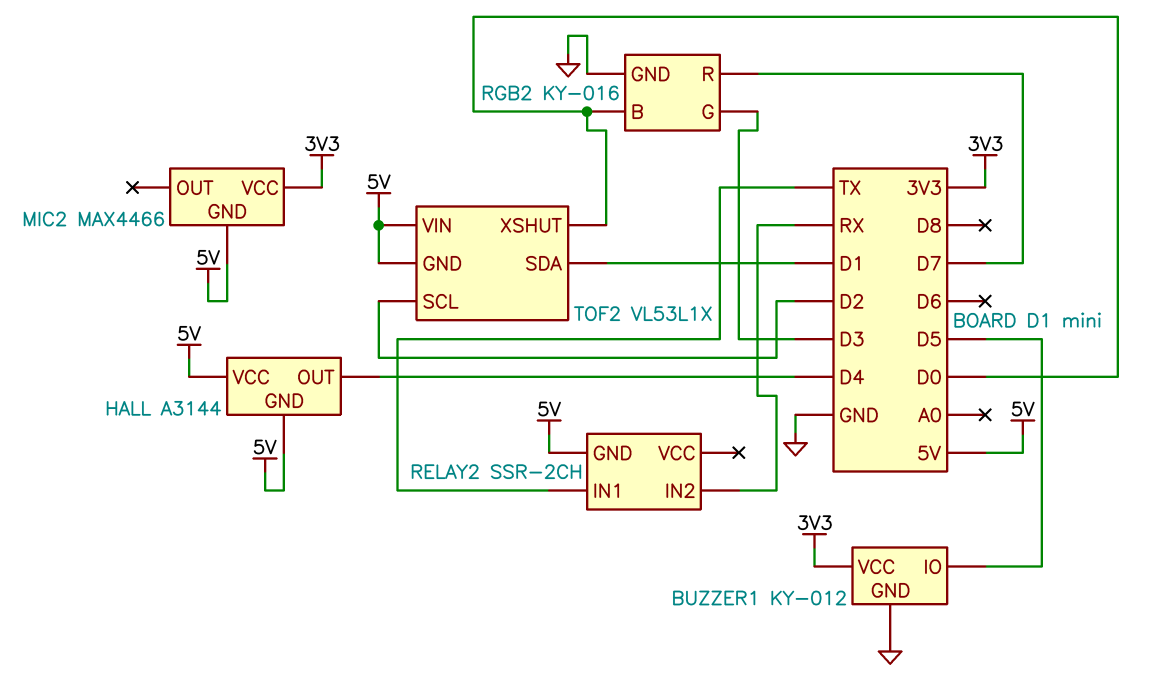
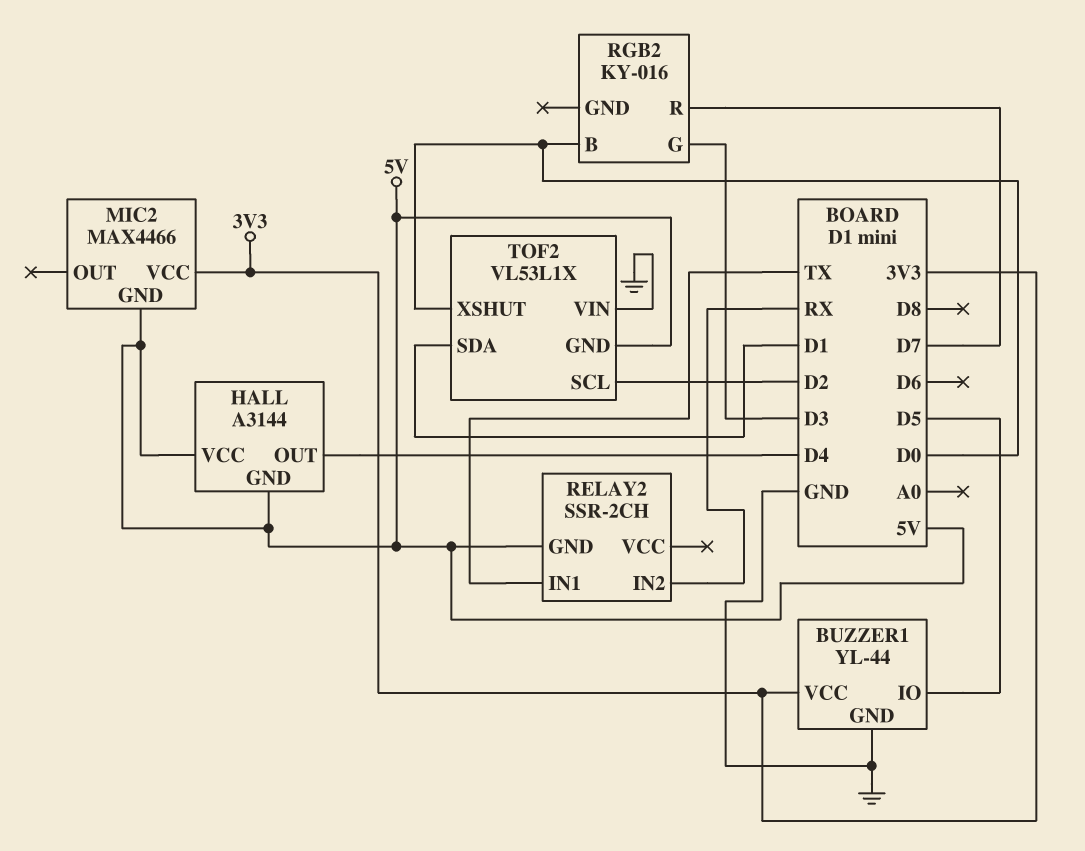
BUZZER1: KY-012 -> YL-44
RGB2 pin GND: GND -> none
TOF2 pin VIN: 5V -> GND

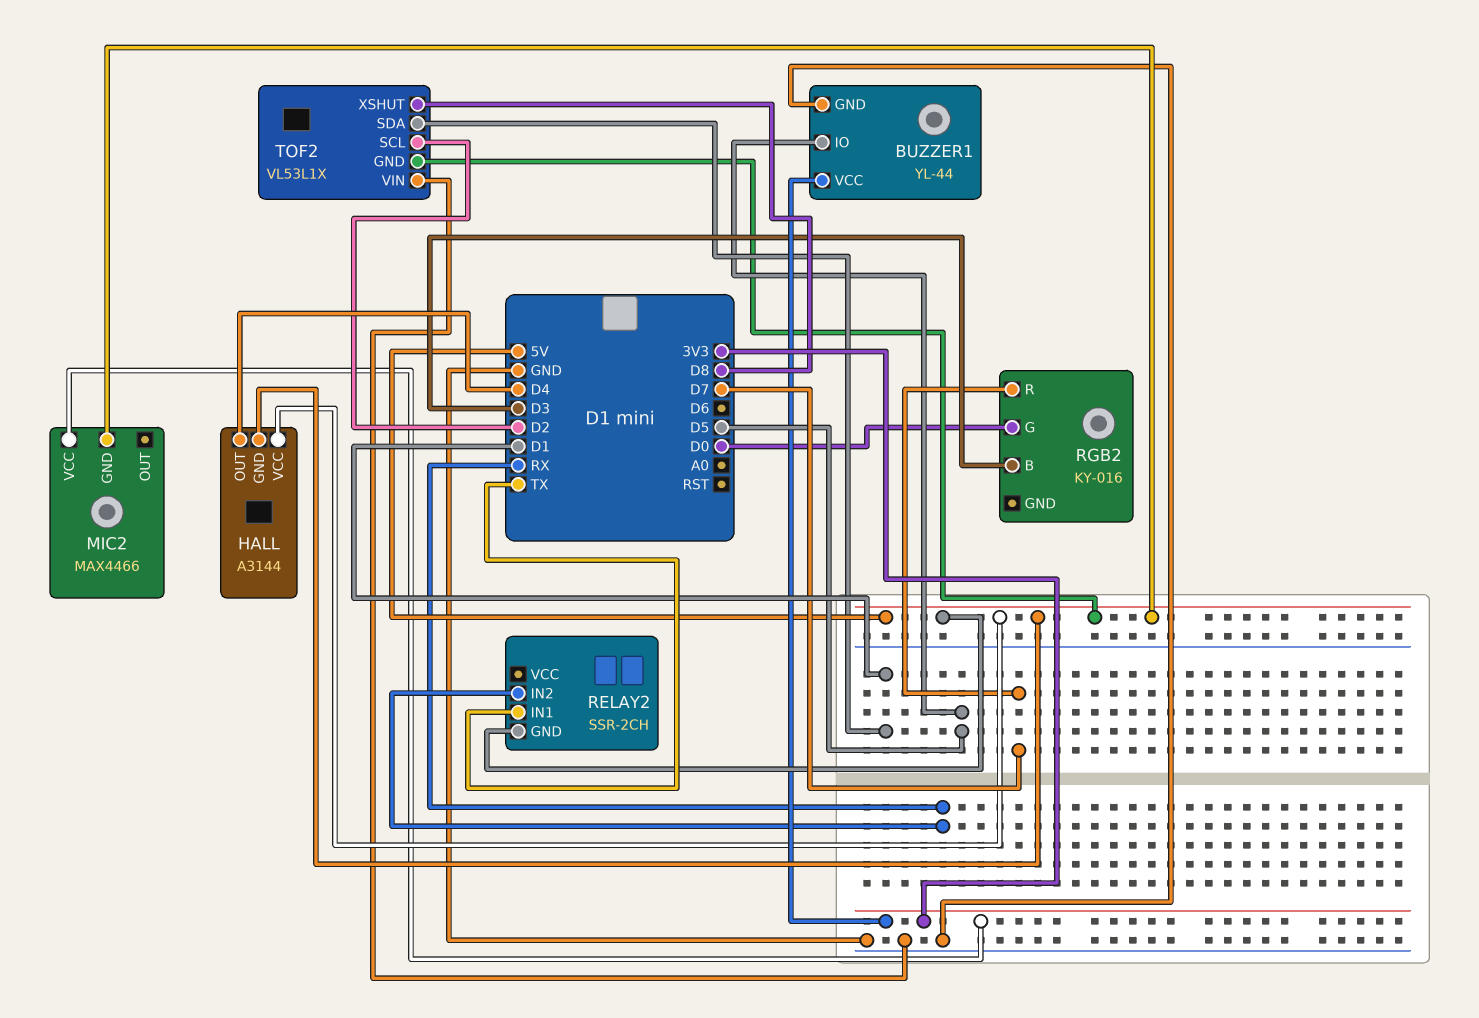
RGB2 pin B: D0 -> D3
RGB2 pin G: D3 -> D0
TOF2 pin XSHUT: D0 -> D8

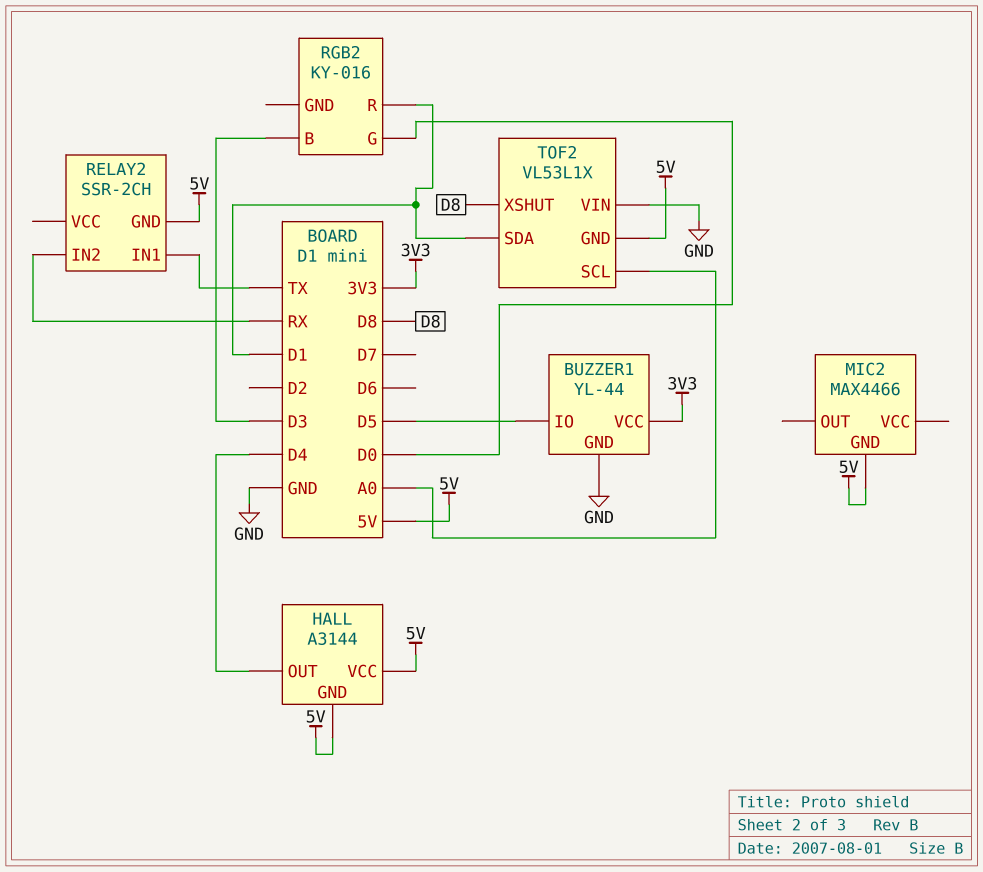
MIC2 pin VCC: 3V3 -> none
RGB2 pin R: D7 -> D1
TOF2 pin SCL: D2 -> A0

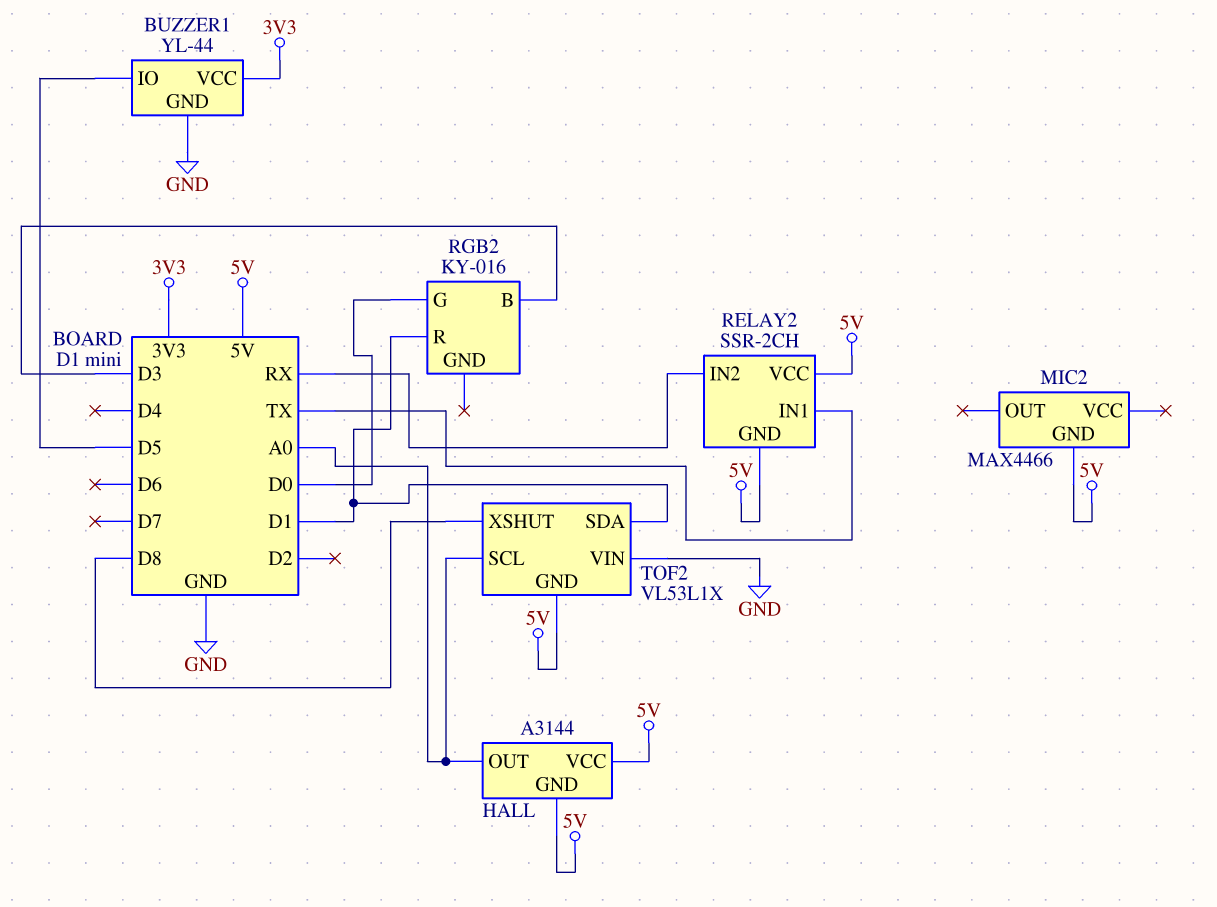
HALL pin OUT: D4 -> A0
RELAY2 pin VCC: none -> 5V

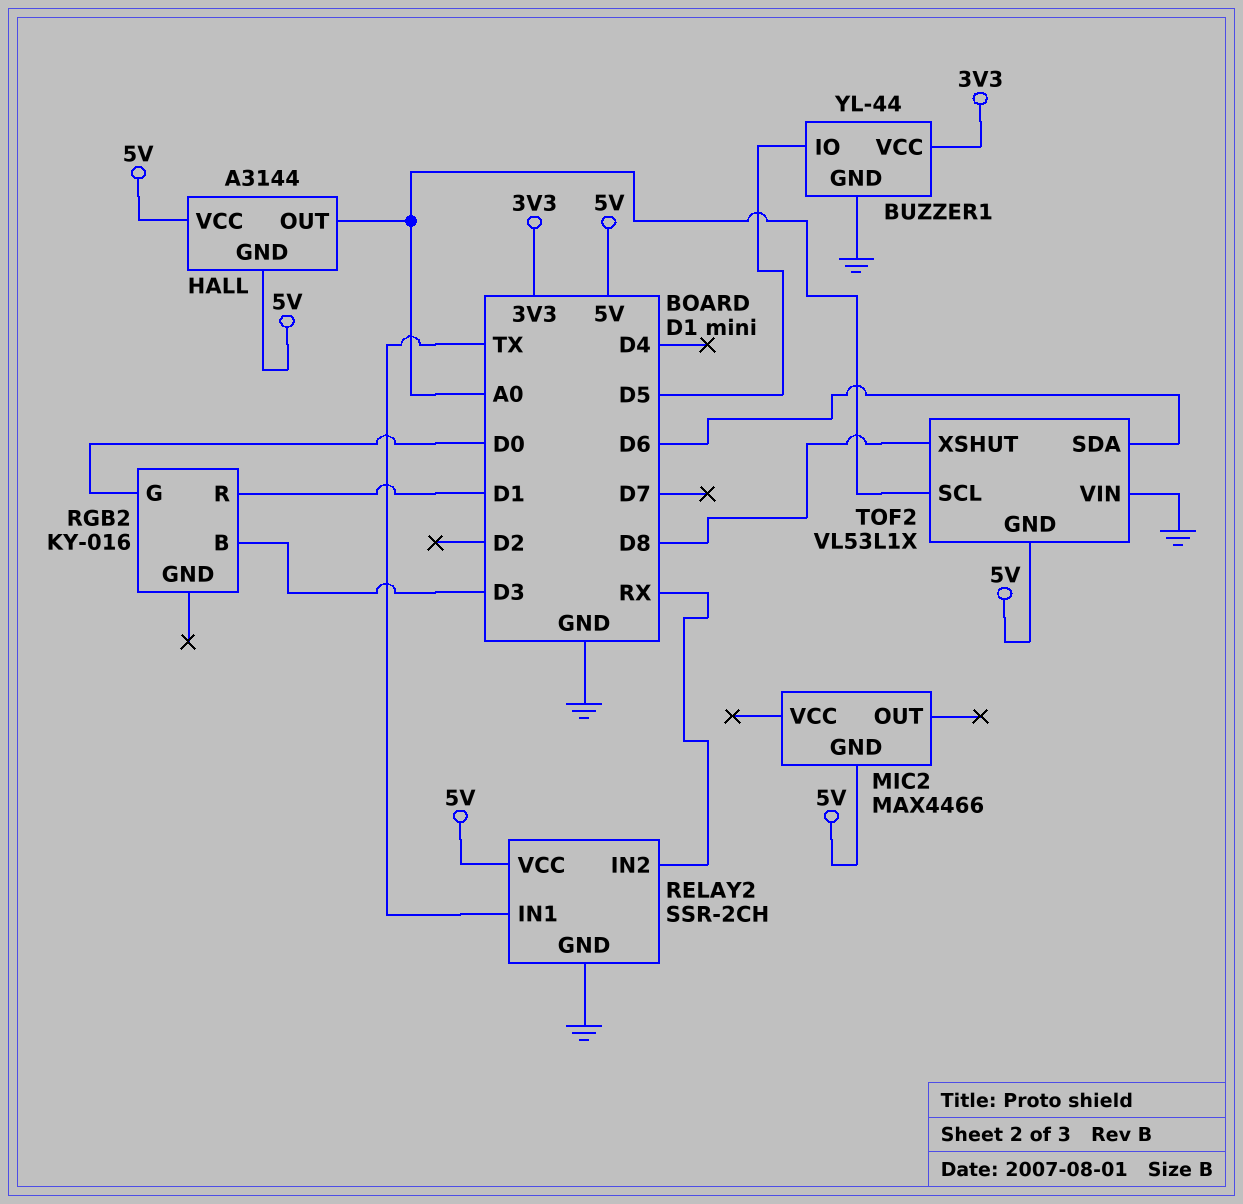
RELAY2 pin GND: 5V -> GND
TOF2 pin SDA: D1 -> D6

